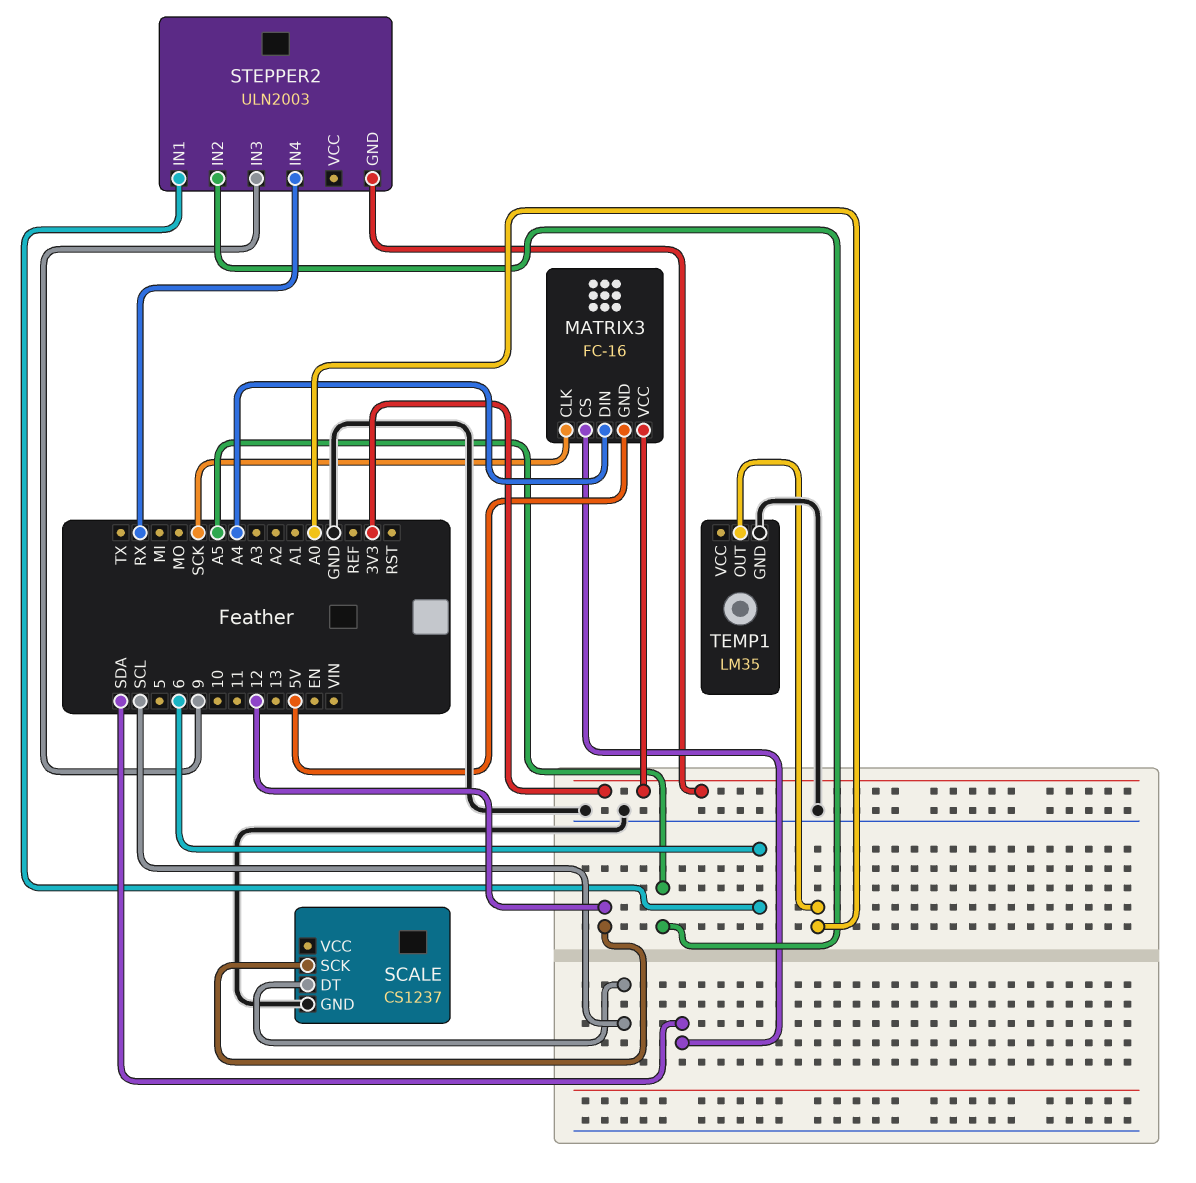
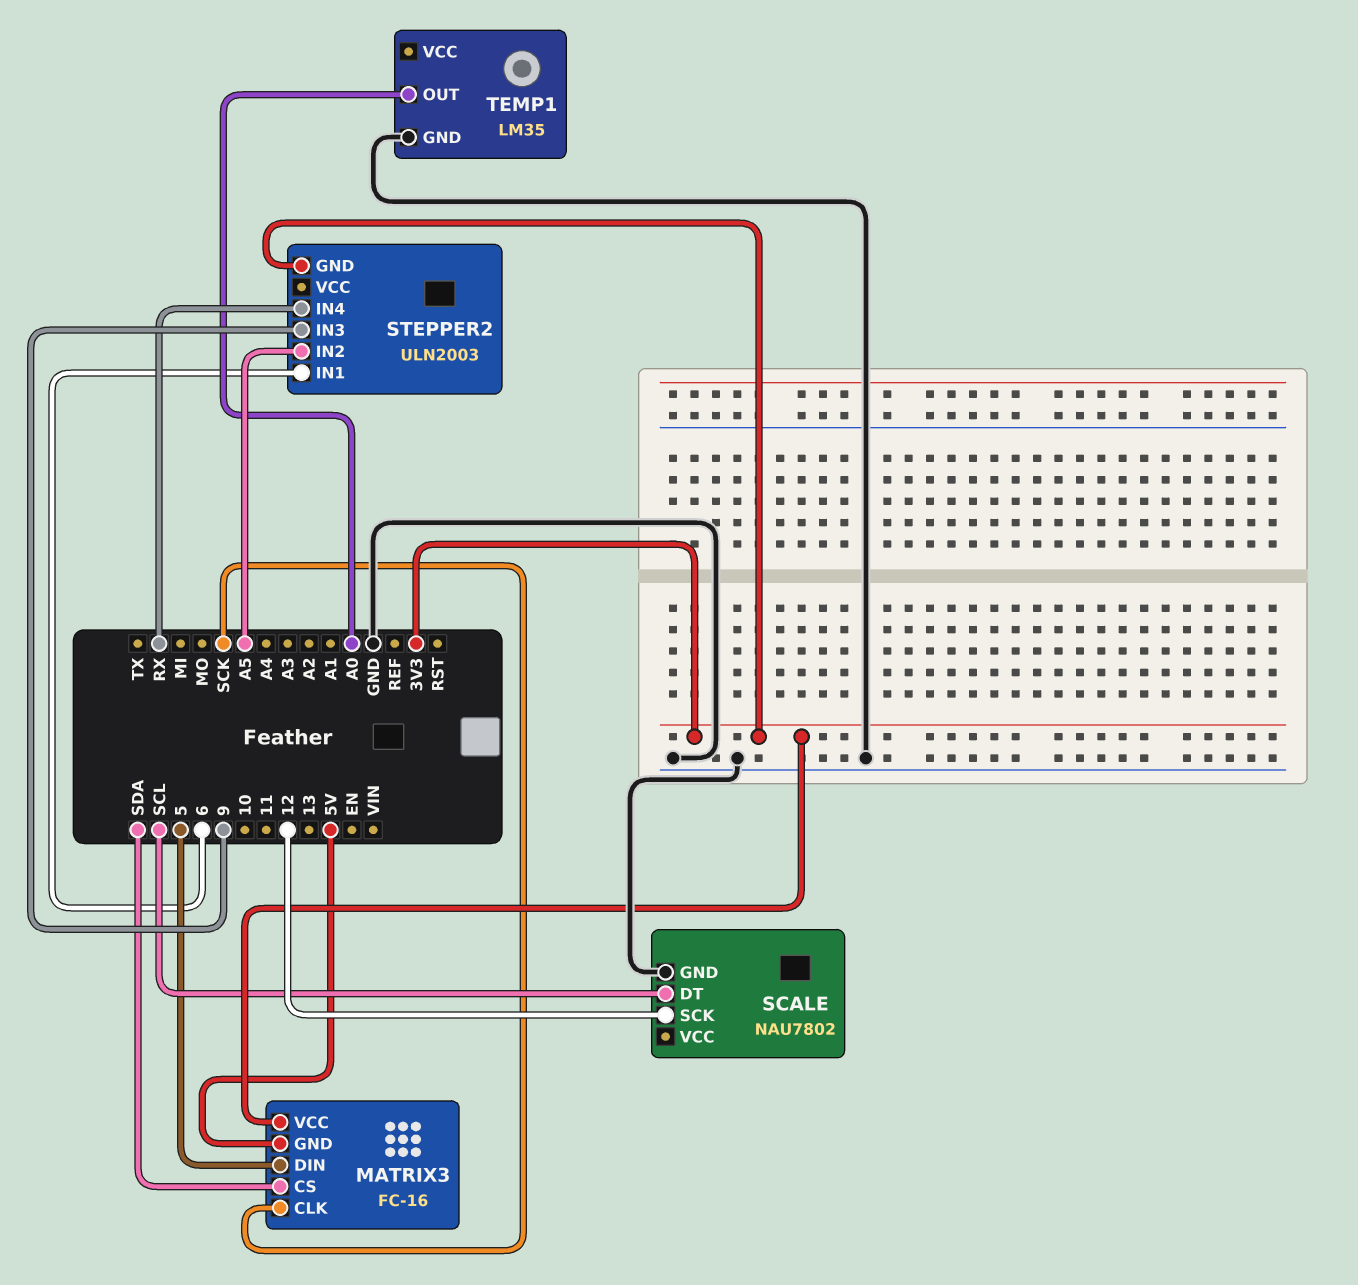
MATRIX3 pin DIN: A4 -> 5
SCALE: CS1237 -> NAU7802

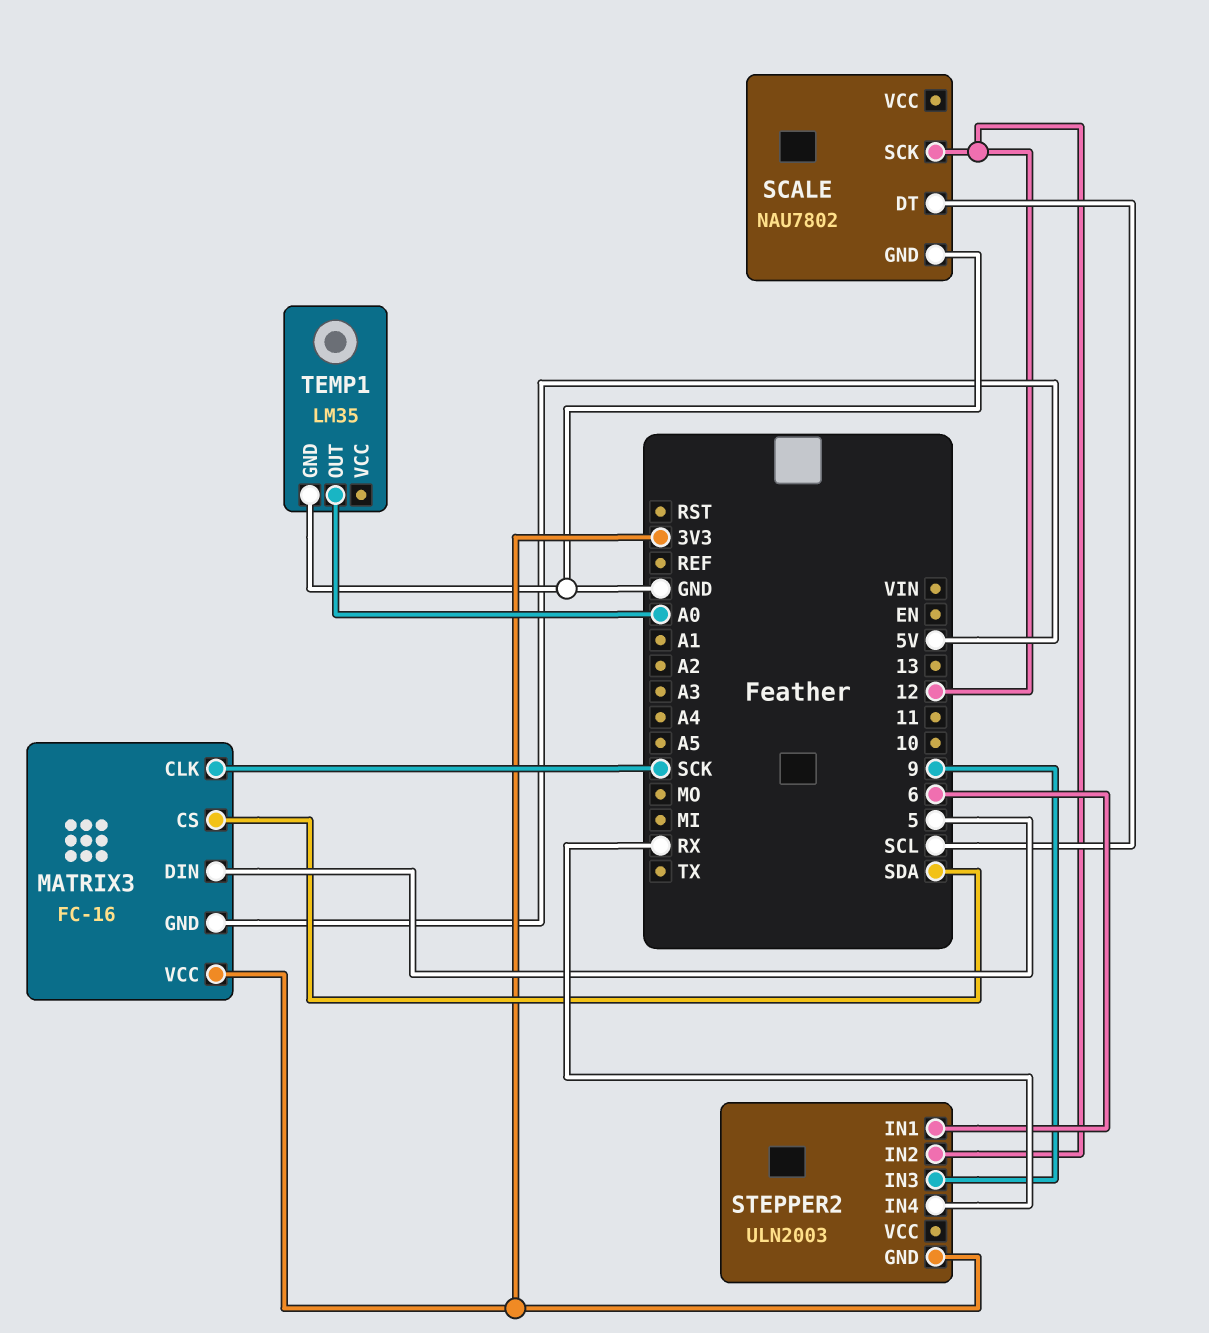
STEPPER2 pin IN2: A5 -> 12

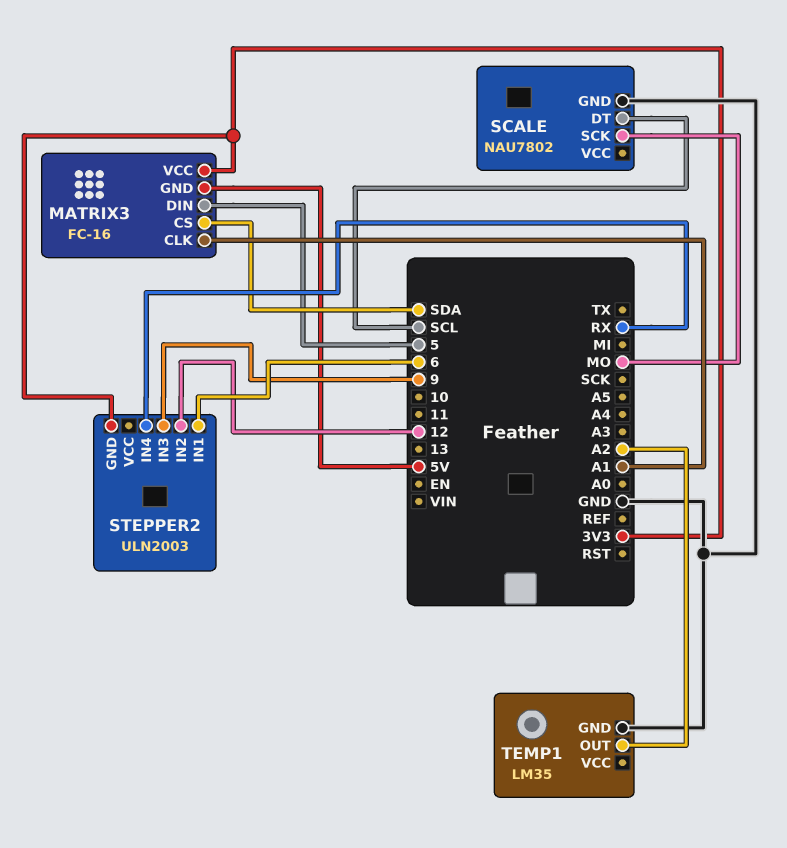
MATRIX3 pin CLK: SCK -> A1
SCALE pin SCK: 12 -> MO
TEMP1 pin OUT: A0 -> A2

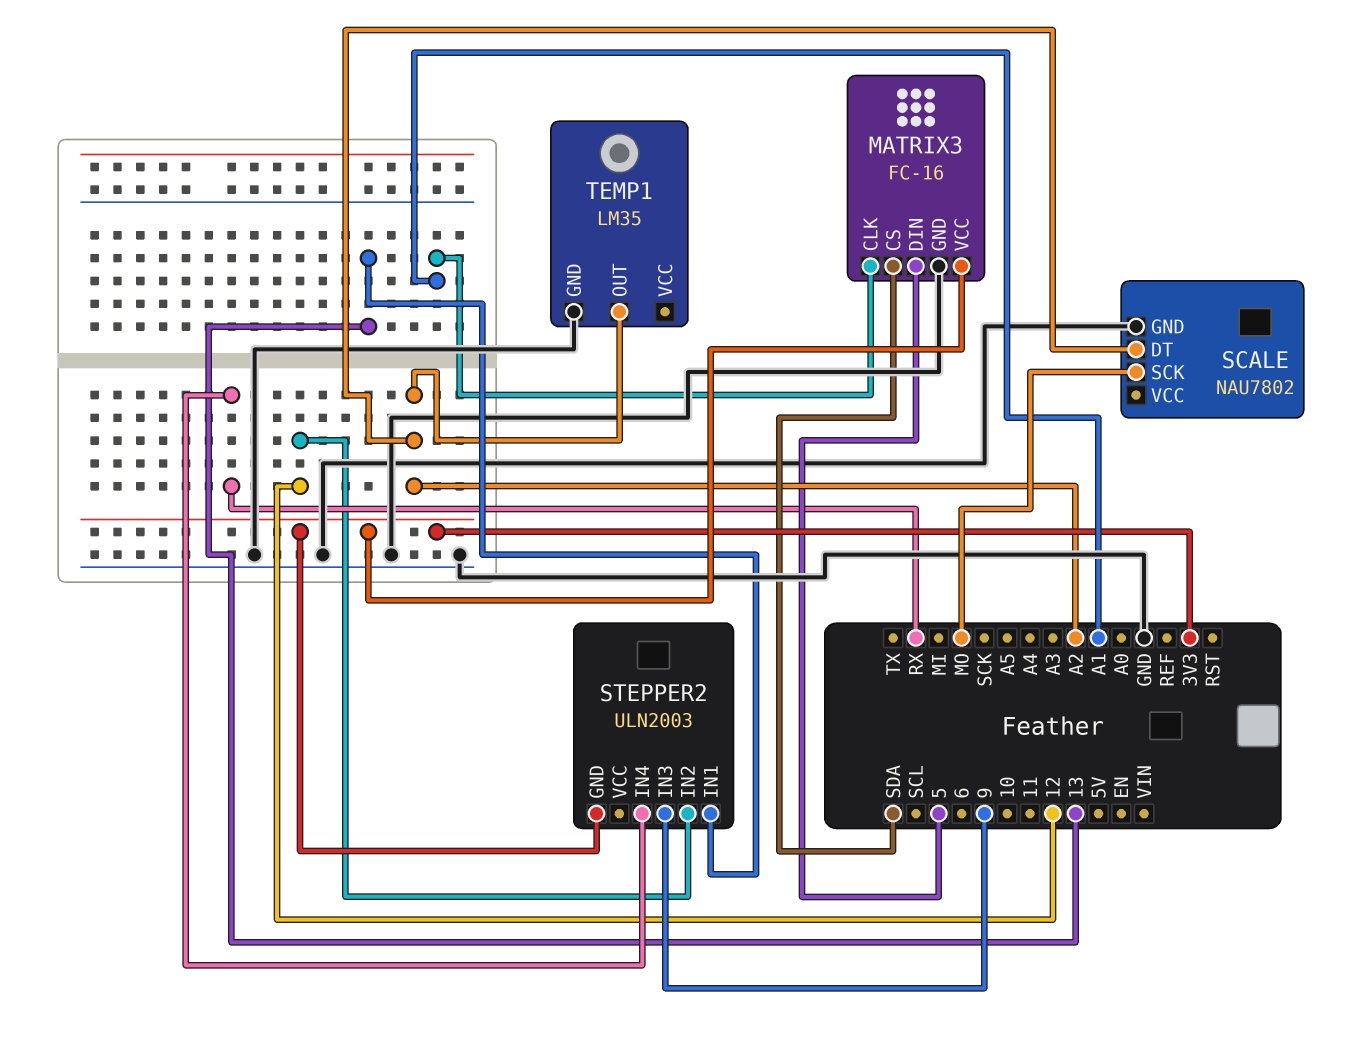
MATRIX3 pin GND: 5V -> GND
SCALE pin DT: SCL -> A2
STEPPER2 pin IN1: 6 -> 13

